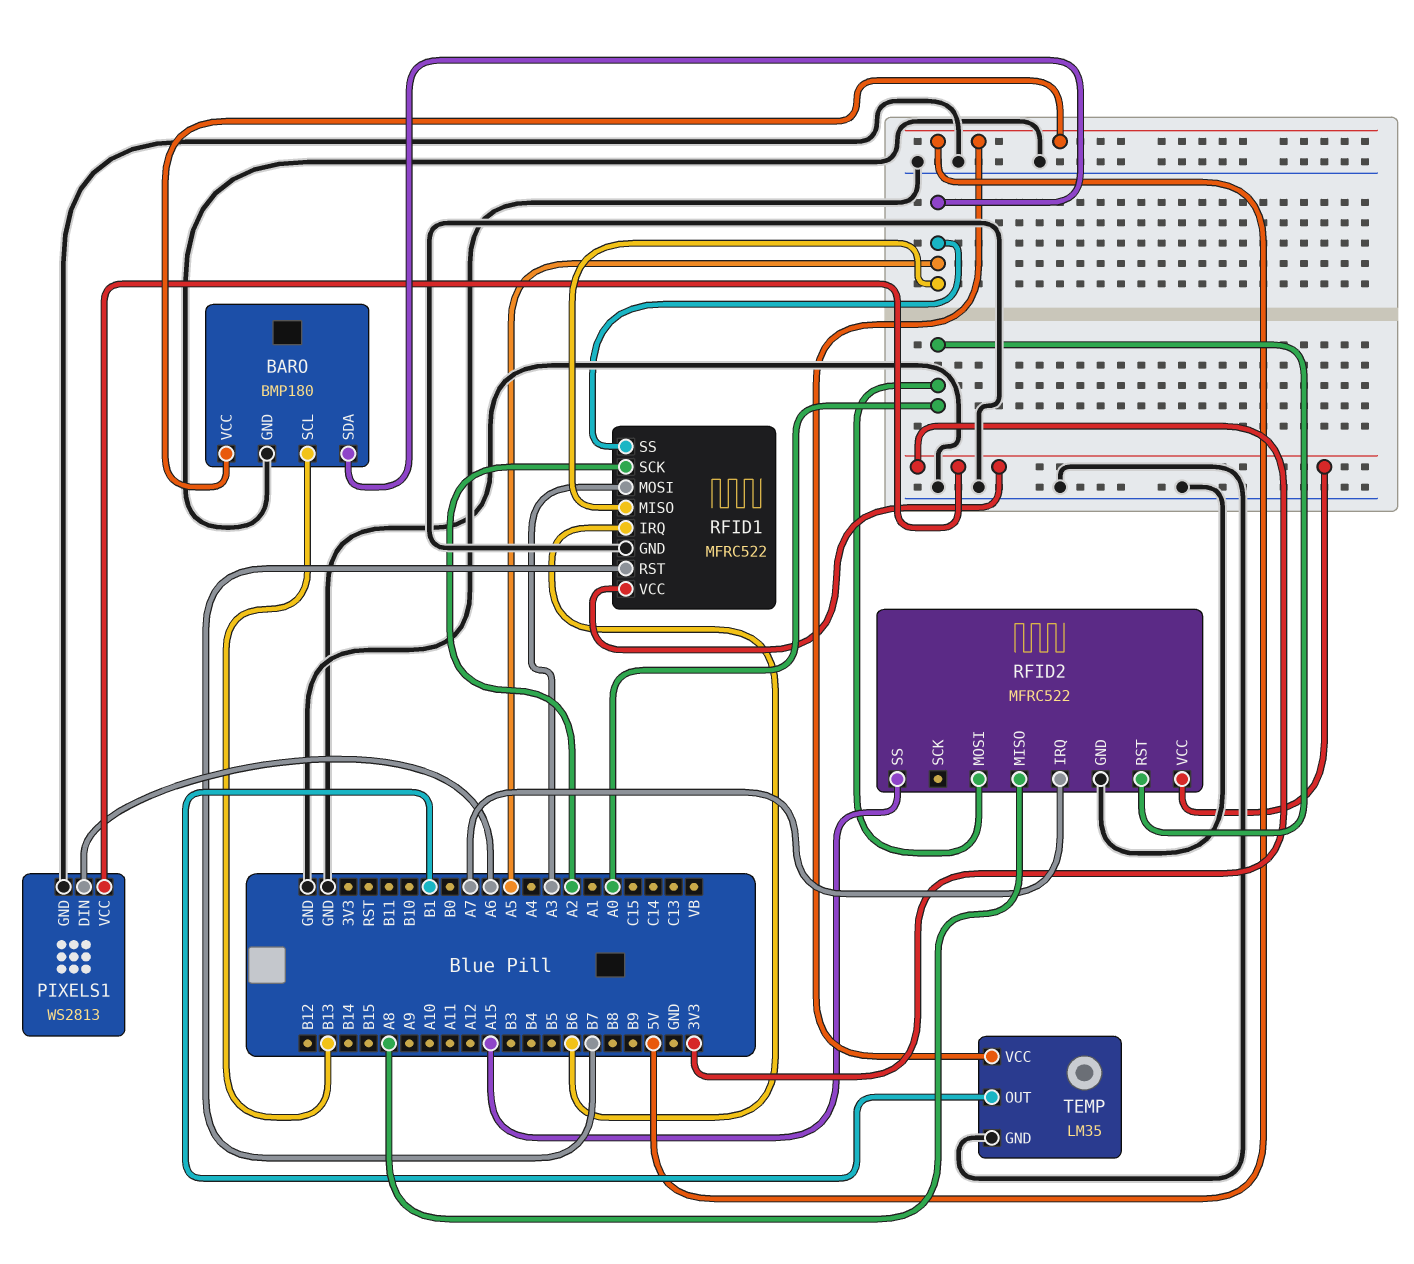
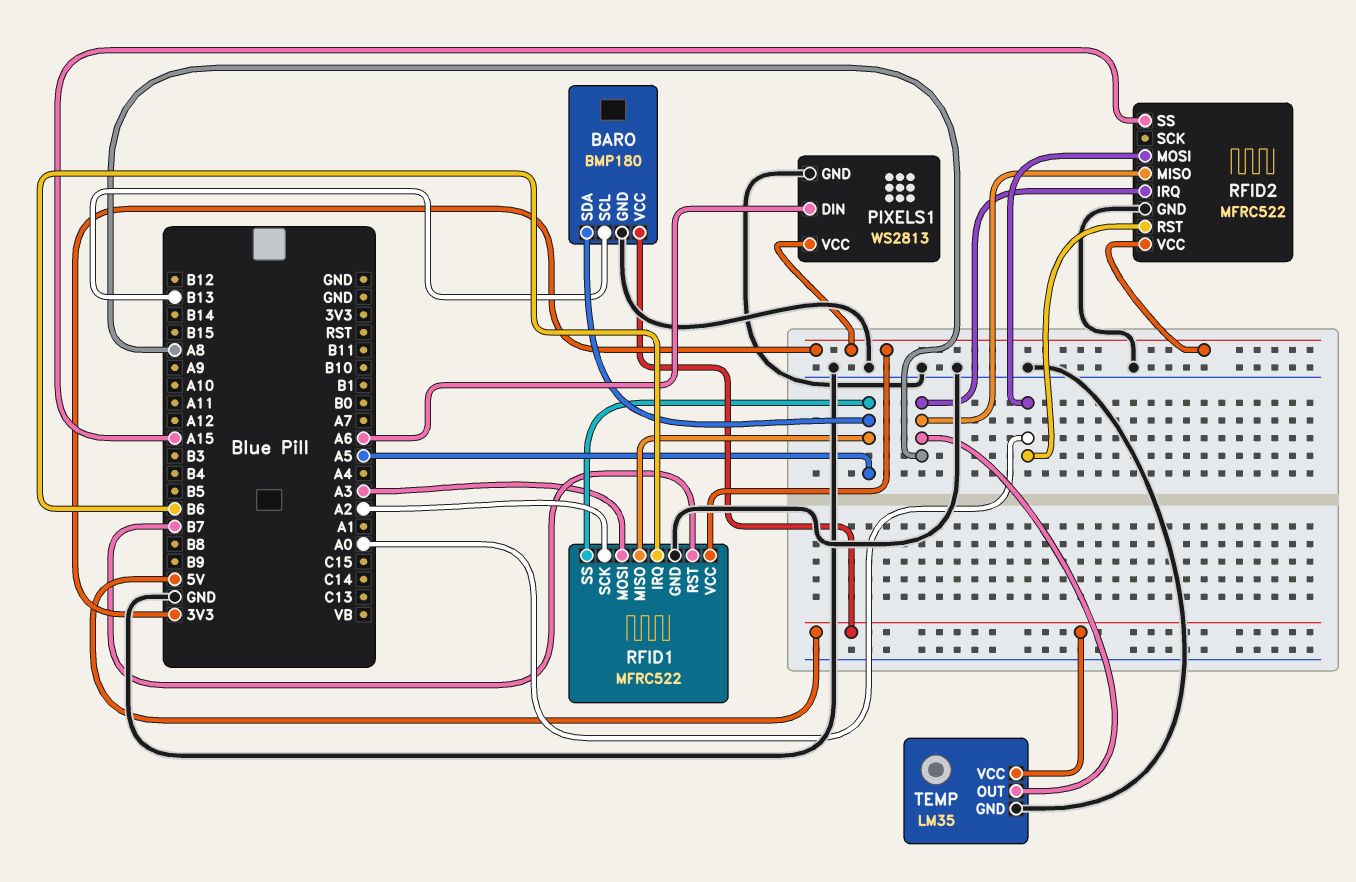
RFID2 pin IRQ: A7 -> A8
TEMP pin OUT: B1 -> A8

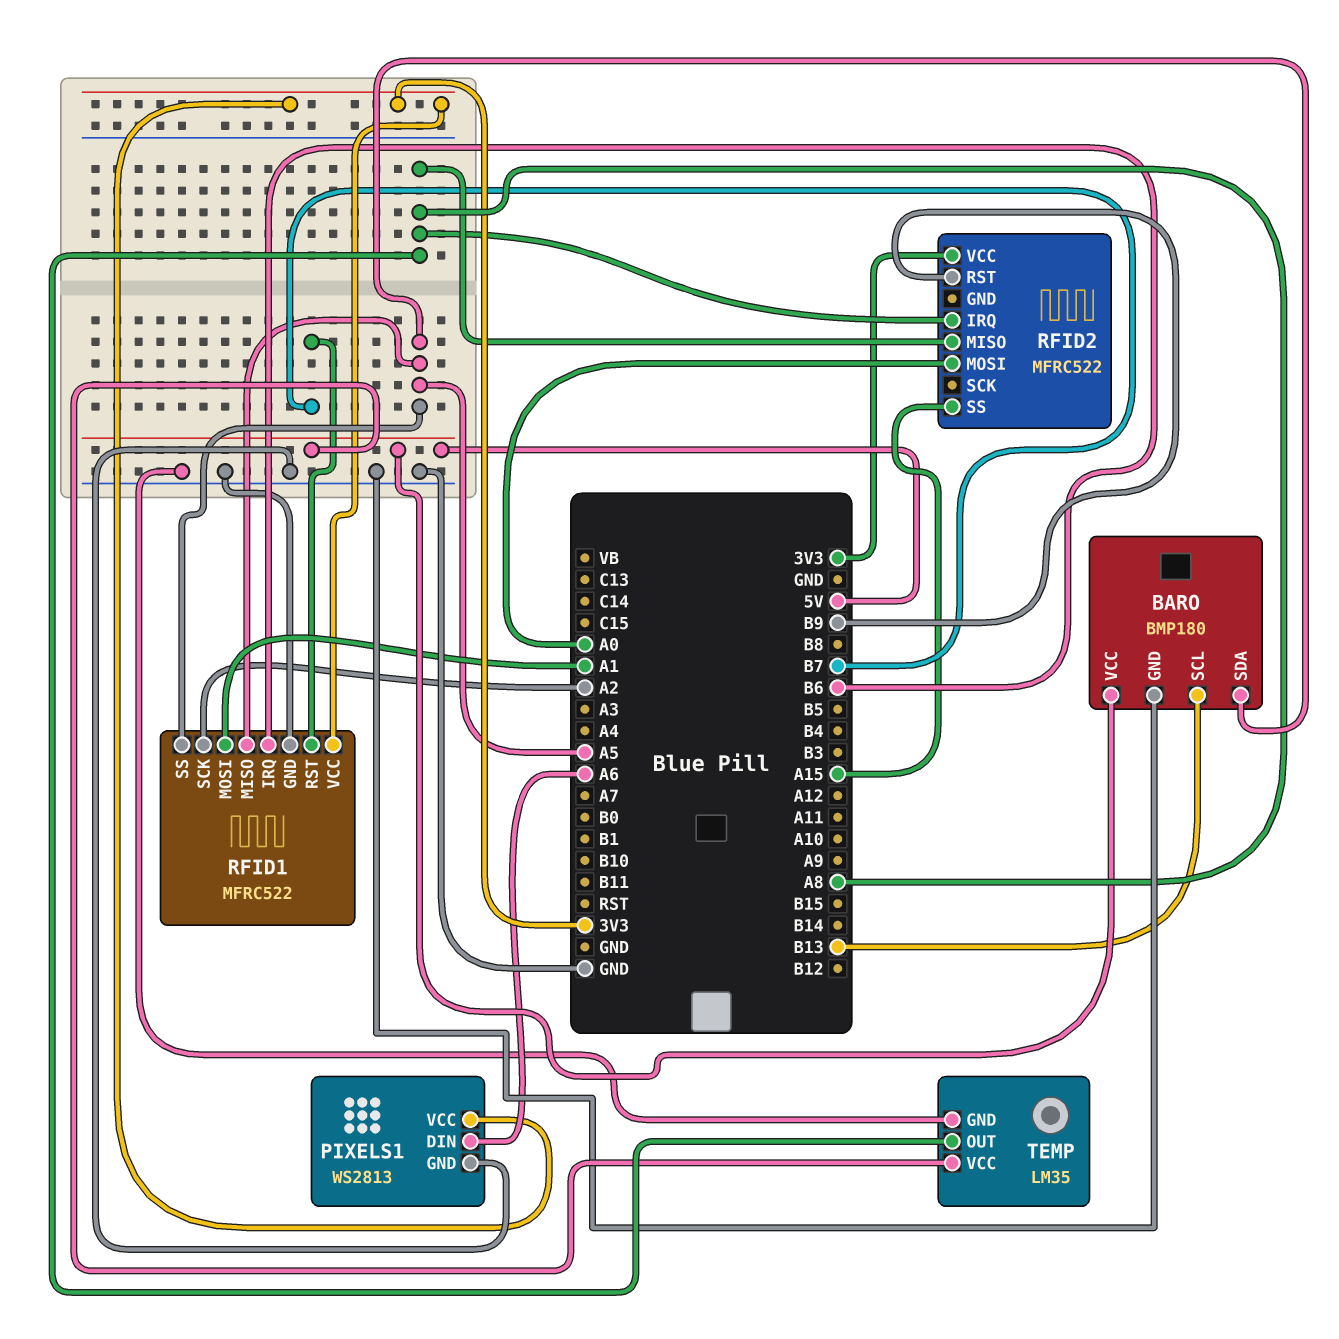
RFID1 pin MOSI: A3 -> A1
RFID2 pin GND: GND -> none
RFID2 pin RST: A0 -> B9

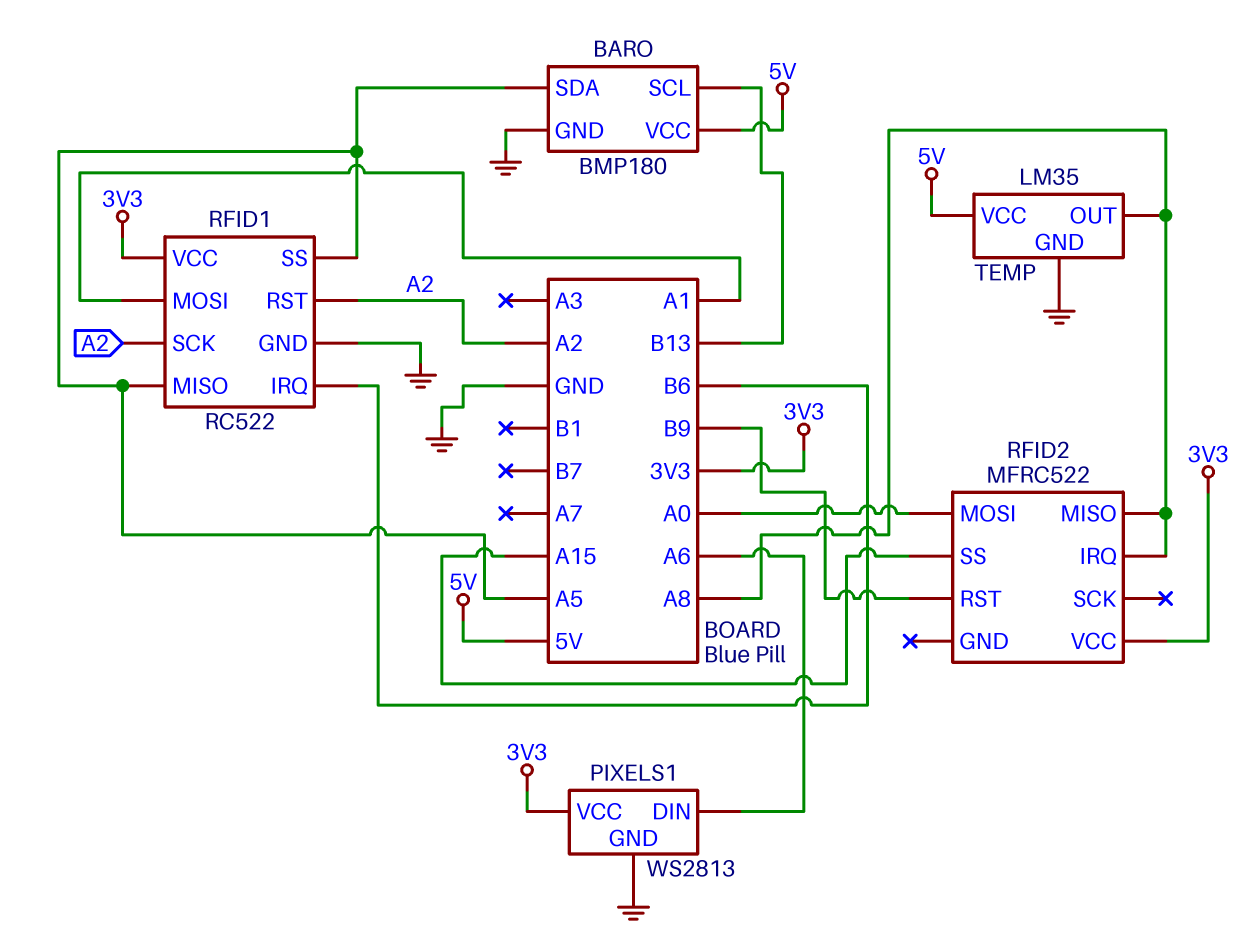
RFID1: MFRC522 -> RC522
RFID1 pin RST: B7 -> A2

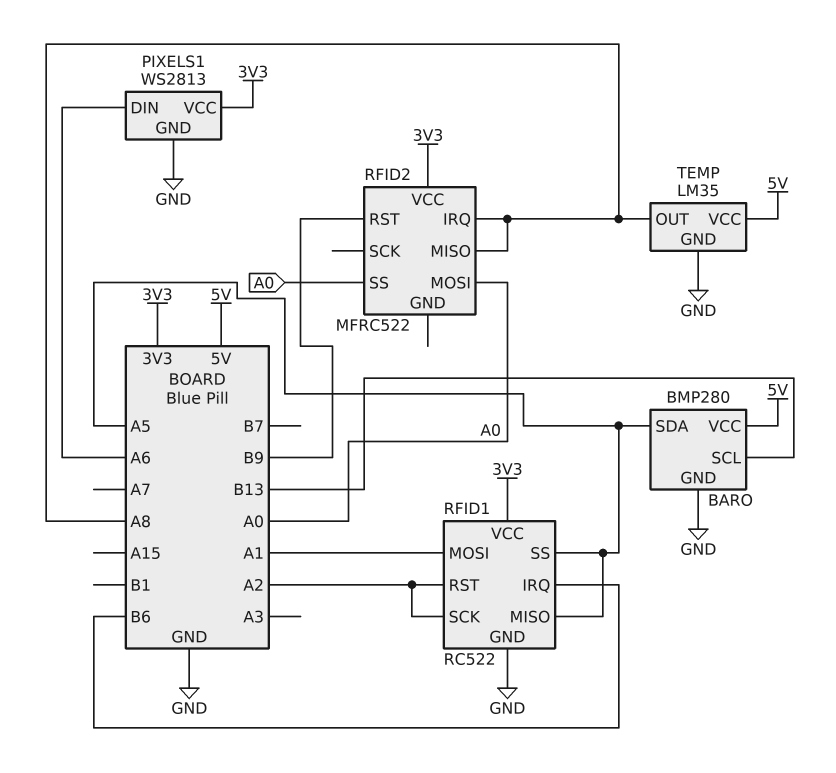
BARO: BMP180 -> BMP280
RFID2 pin SS: A15 -> A0

